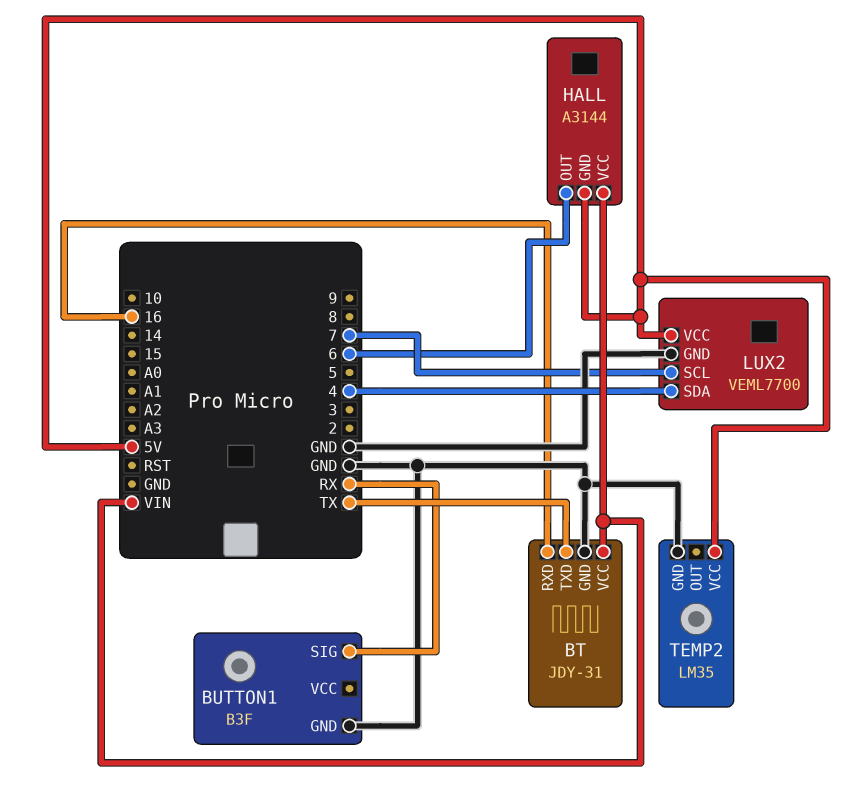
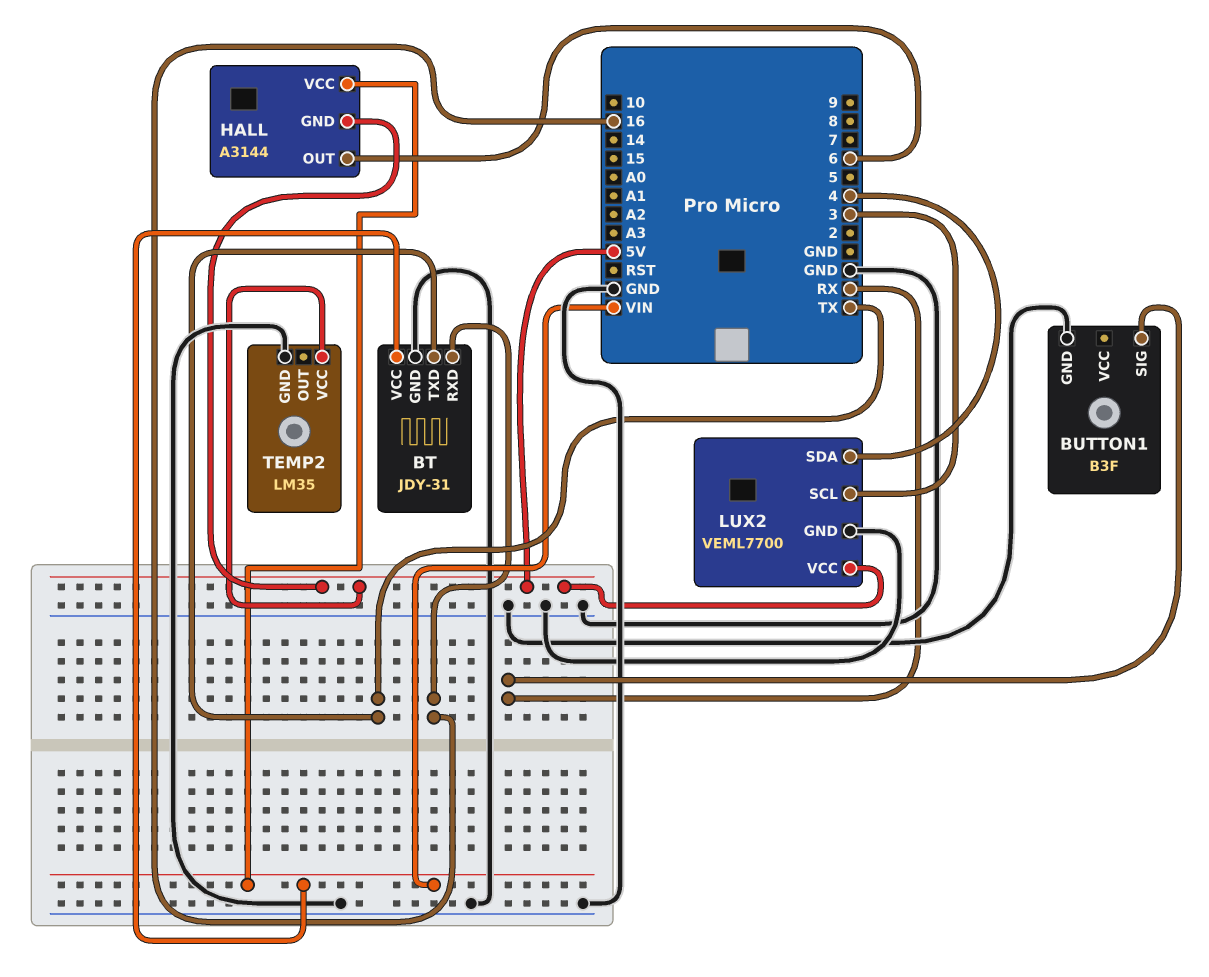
LUX2 pin SCL: 7 -> 3

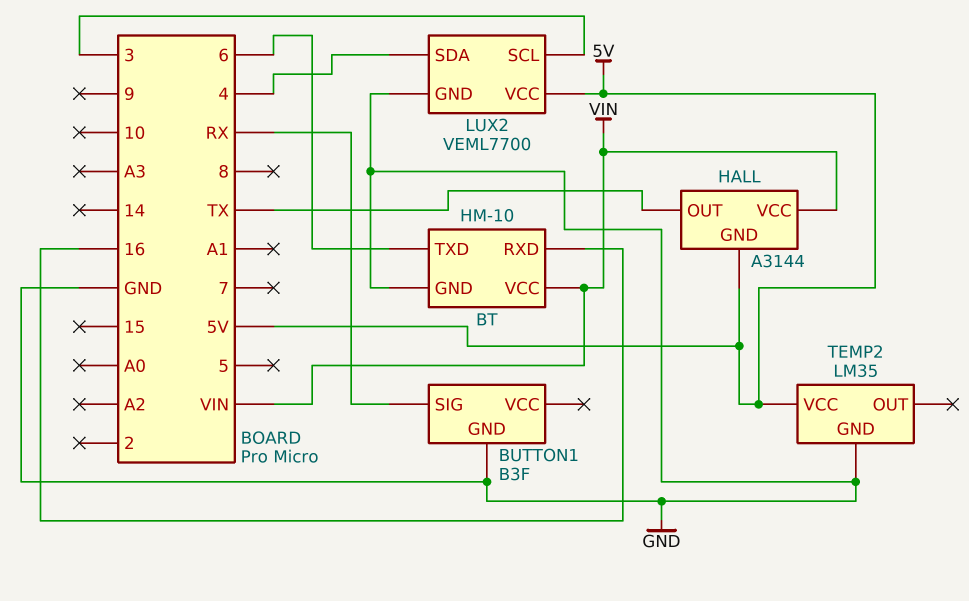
BT: JDY-31 -> HM-10
BT pin TXD: TX -> 6
HALL pin OUT: 6 -> TX

